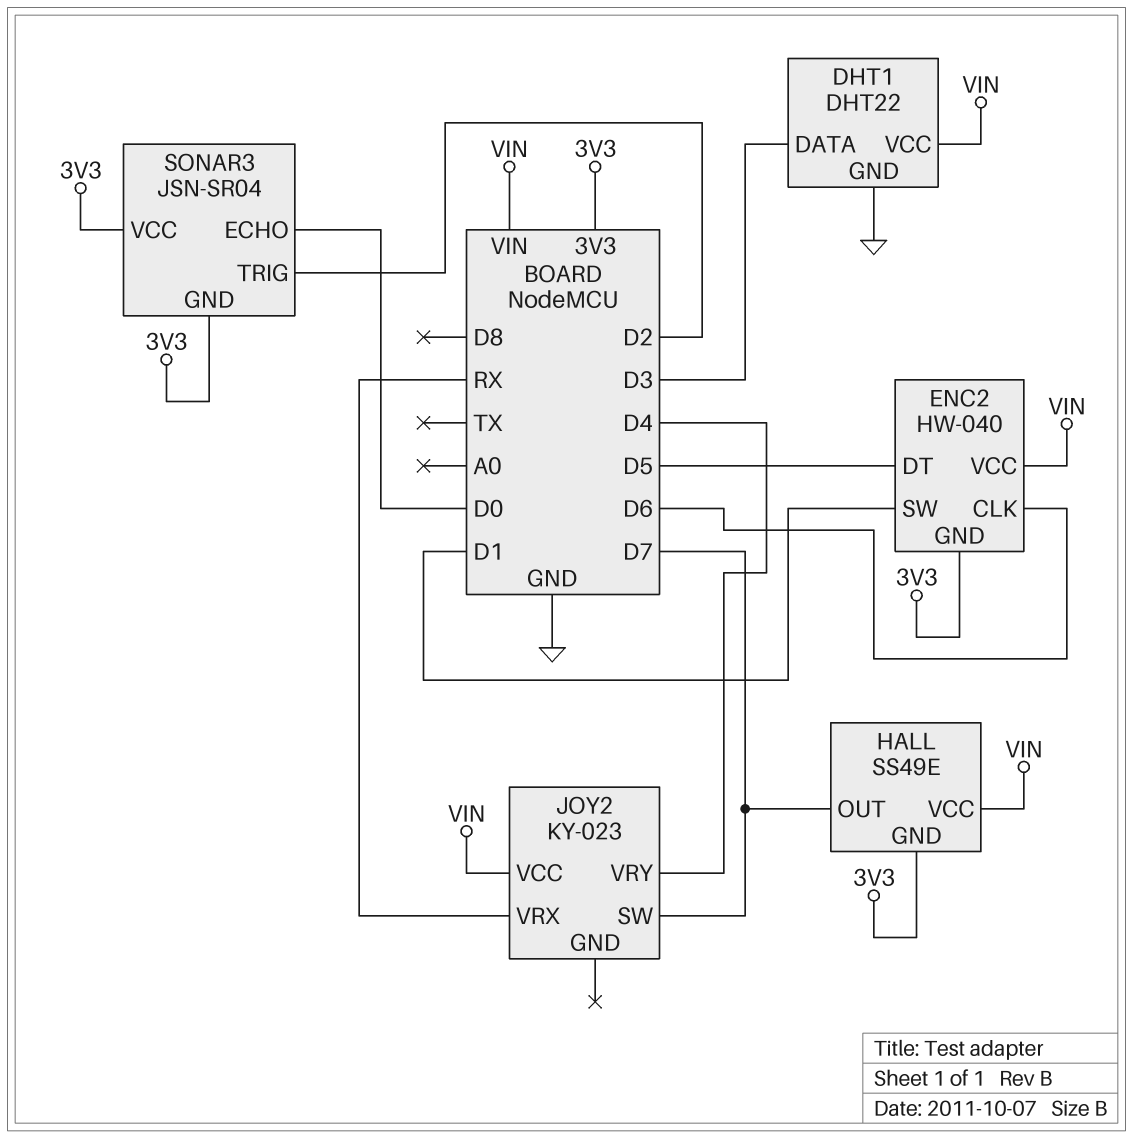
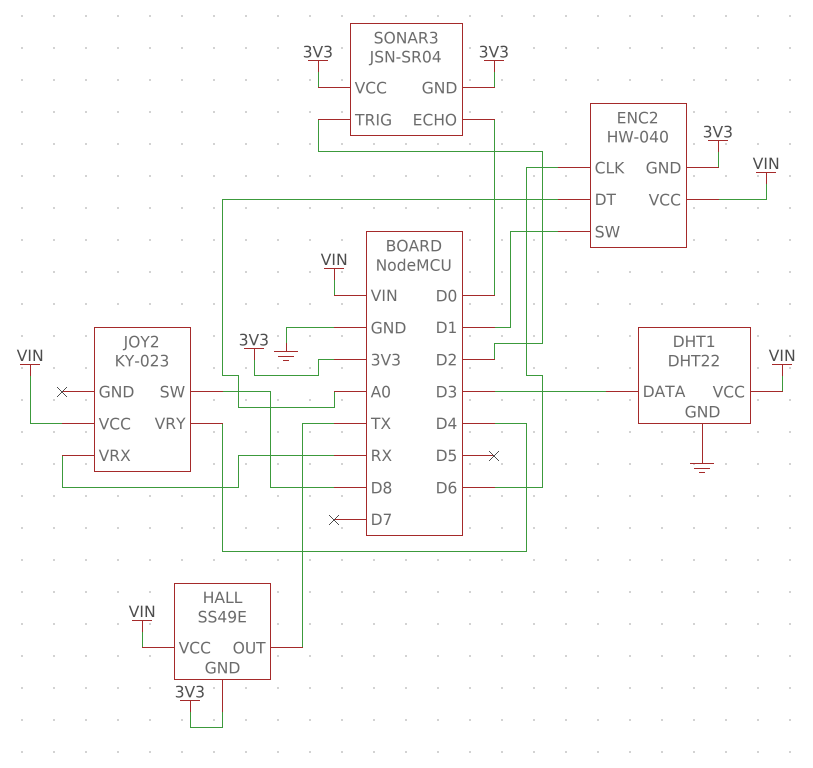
ENC2 pin DT: D5 -> A0
HALL pin OUT: D7 -> TX
JOY2 pin SW: D7 -> D8

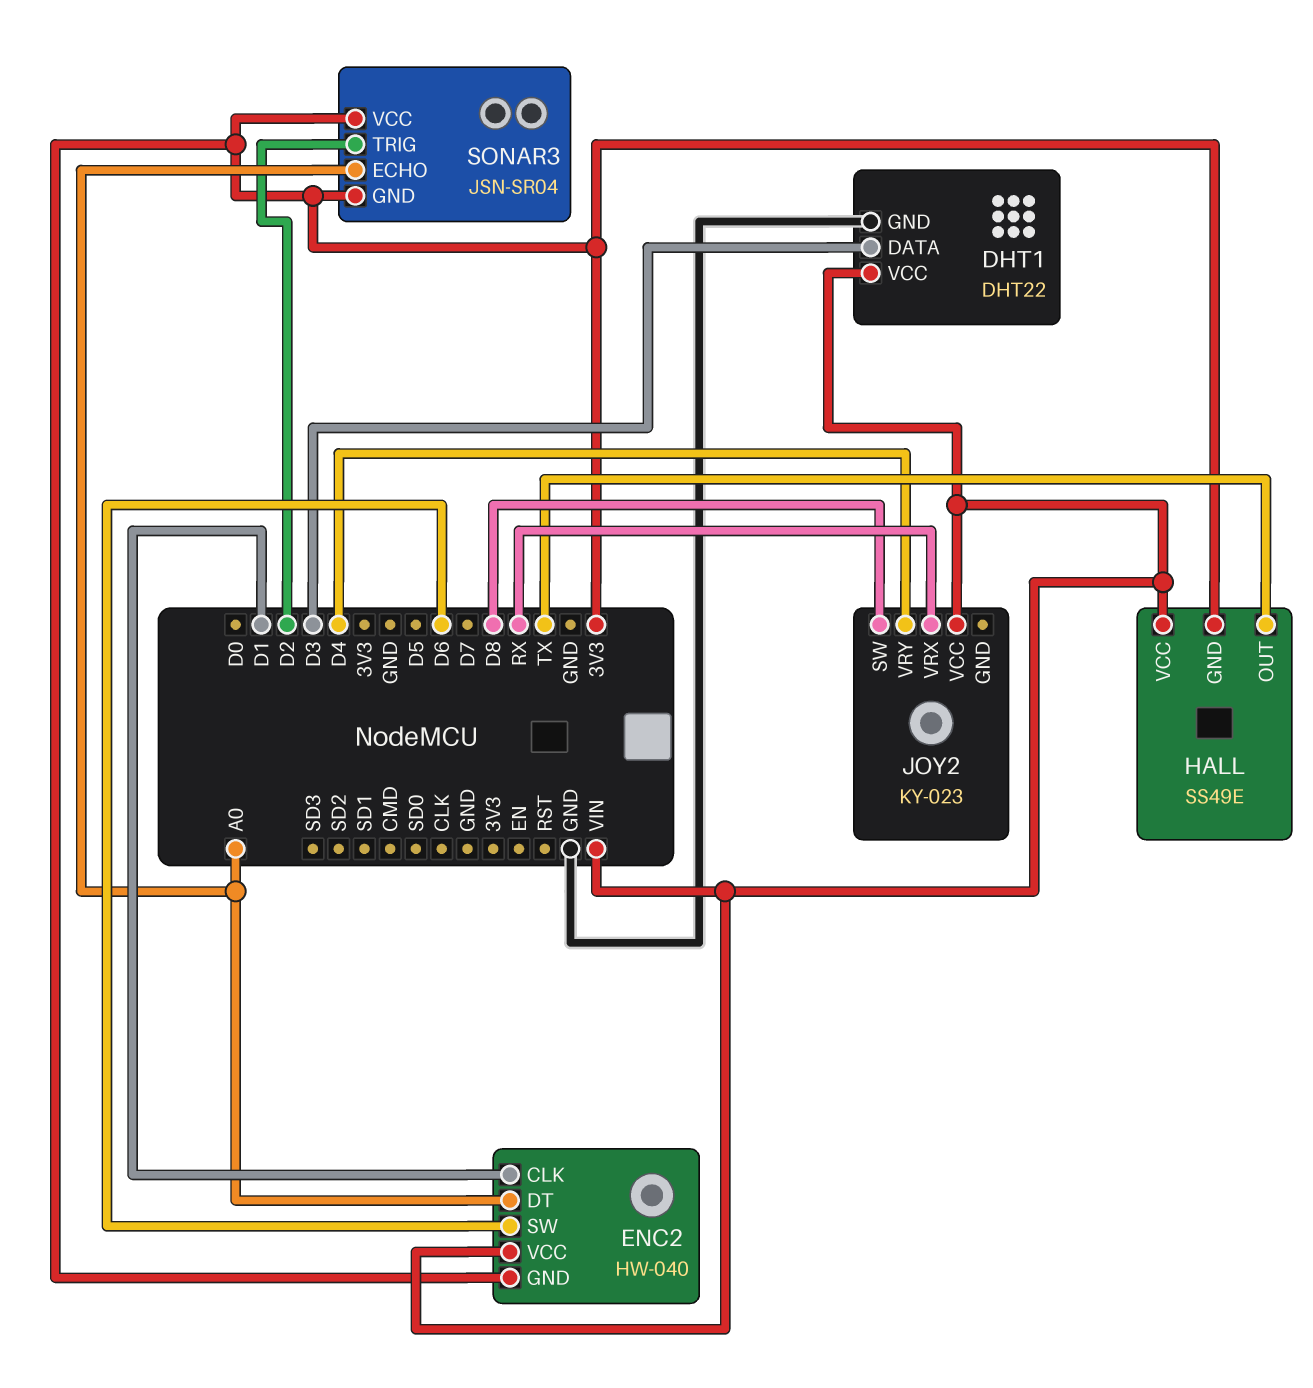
ENC2 pin CLK: D6 -> D1
ENC2 pin SW: D1 -> D6
SONAR3 pin ECHO: D0 -> A0

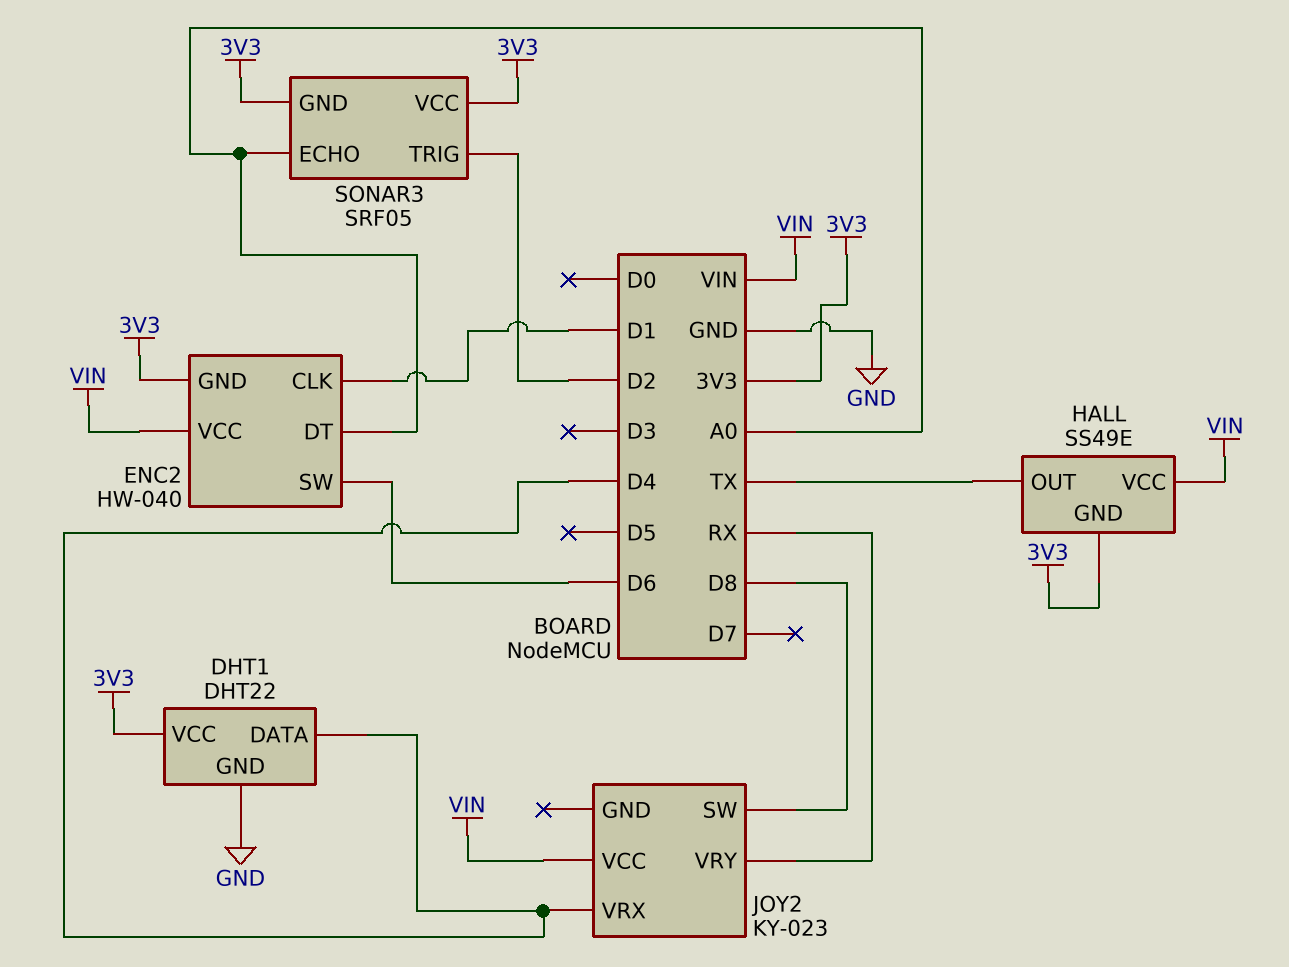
DHT1 pin DATA: D3 -> D4
DHT1 pin VCC: VIN -> 3V3
JOY2 pin VRX: RX -> D4
JOY2 pin VRY: D4 -> RX
SONAR3: JSN-SR04 -> SRF05

